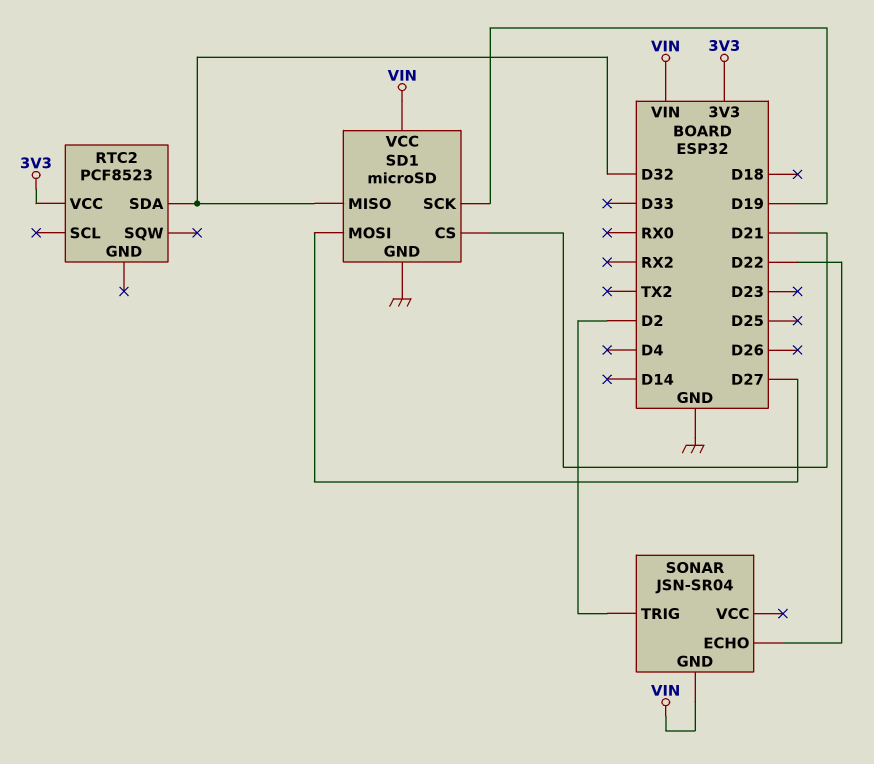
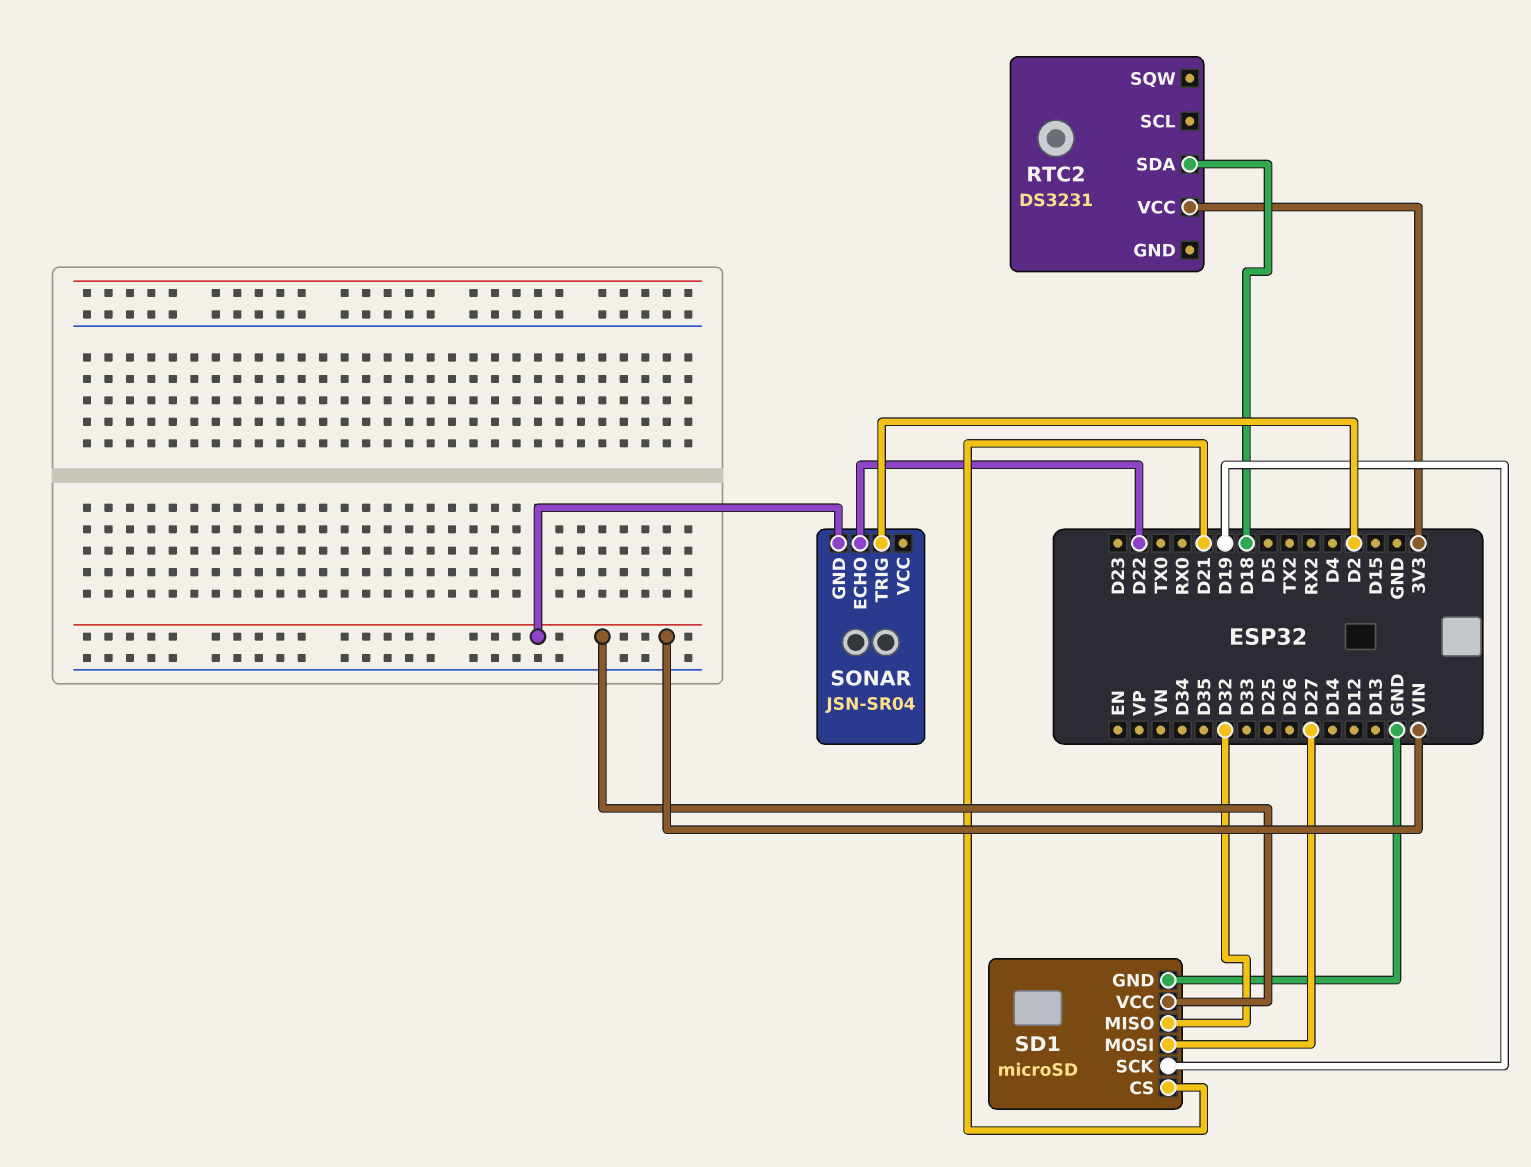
RTC2: PCF8523 -> DS3231
RTC2 pin SDA: D32 -> D18

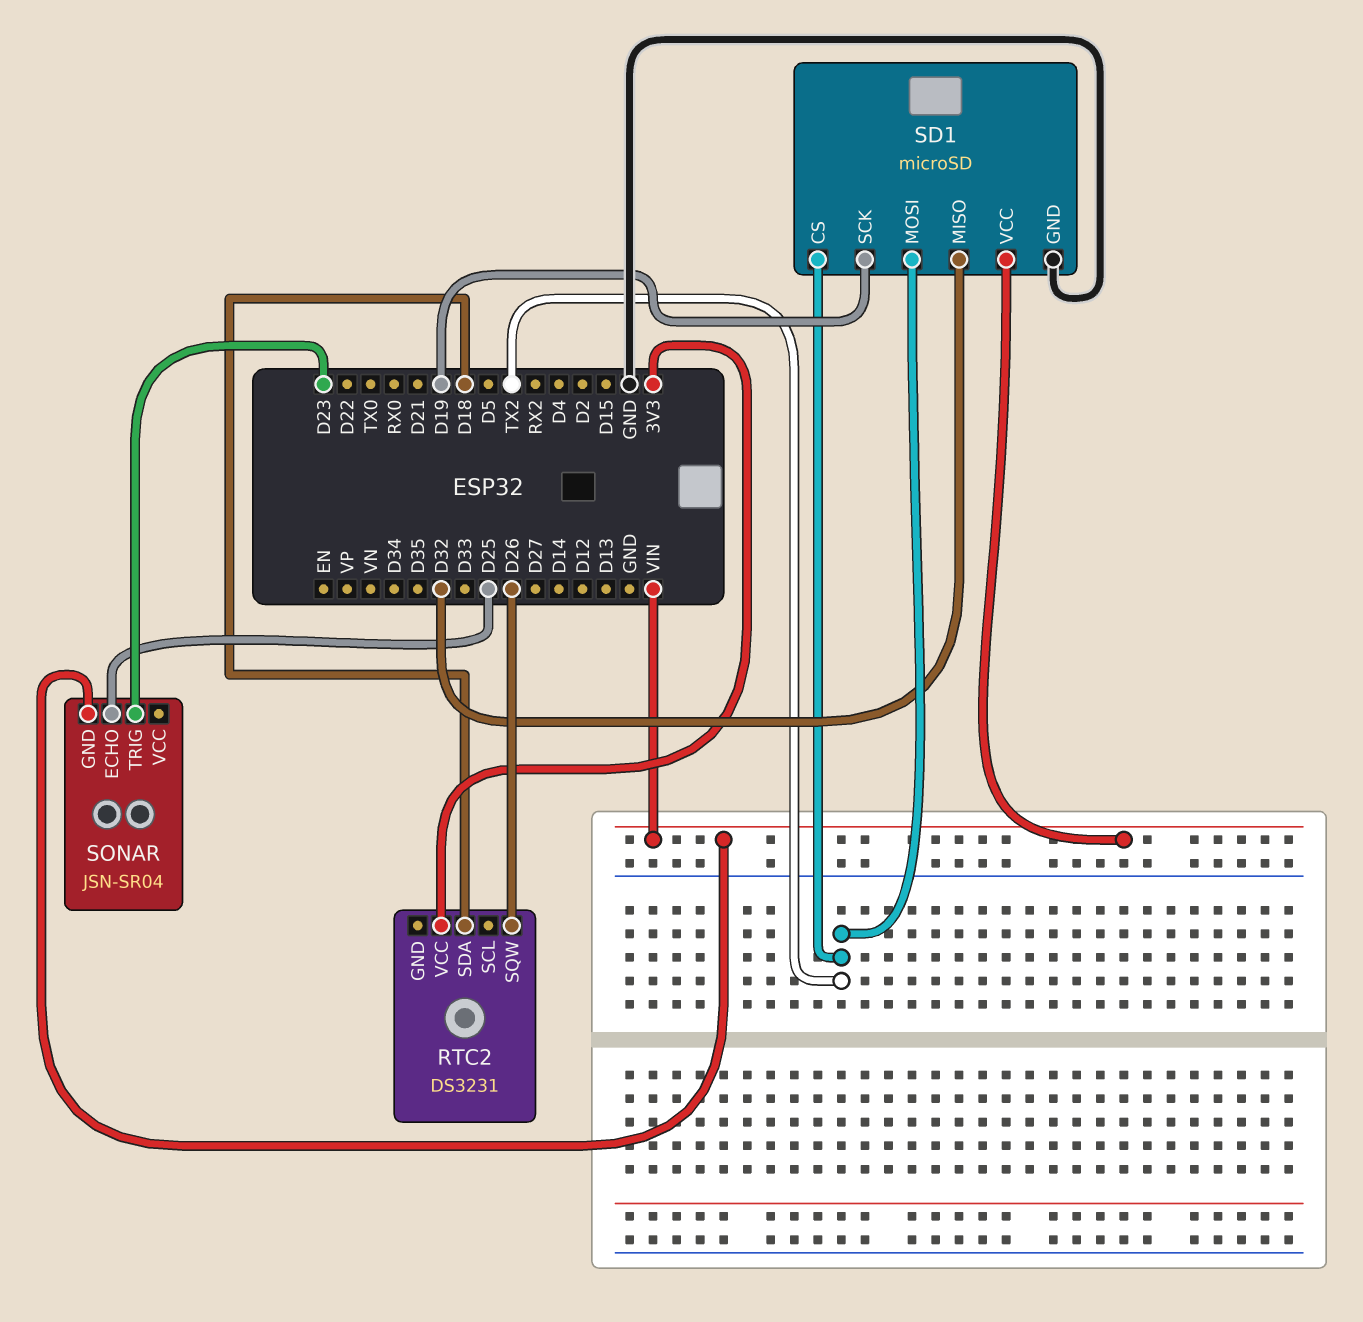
RTC2 pin SQW: none -> D26
SD1 pin CS: D21 -> TX2
SD1 pin MOSI: D27 -> TX2
SONAR pin ECHO: D22 -> D25
SONAR pin TRIG: D2 -> D23

